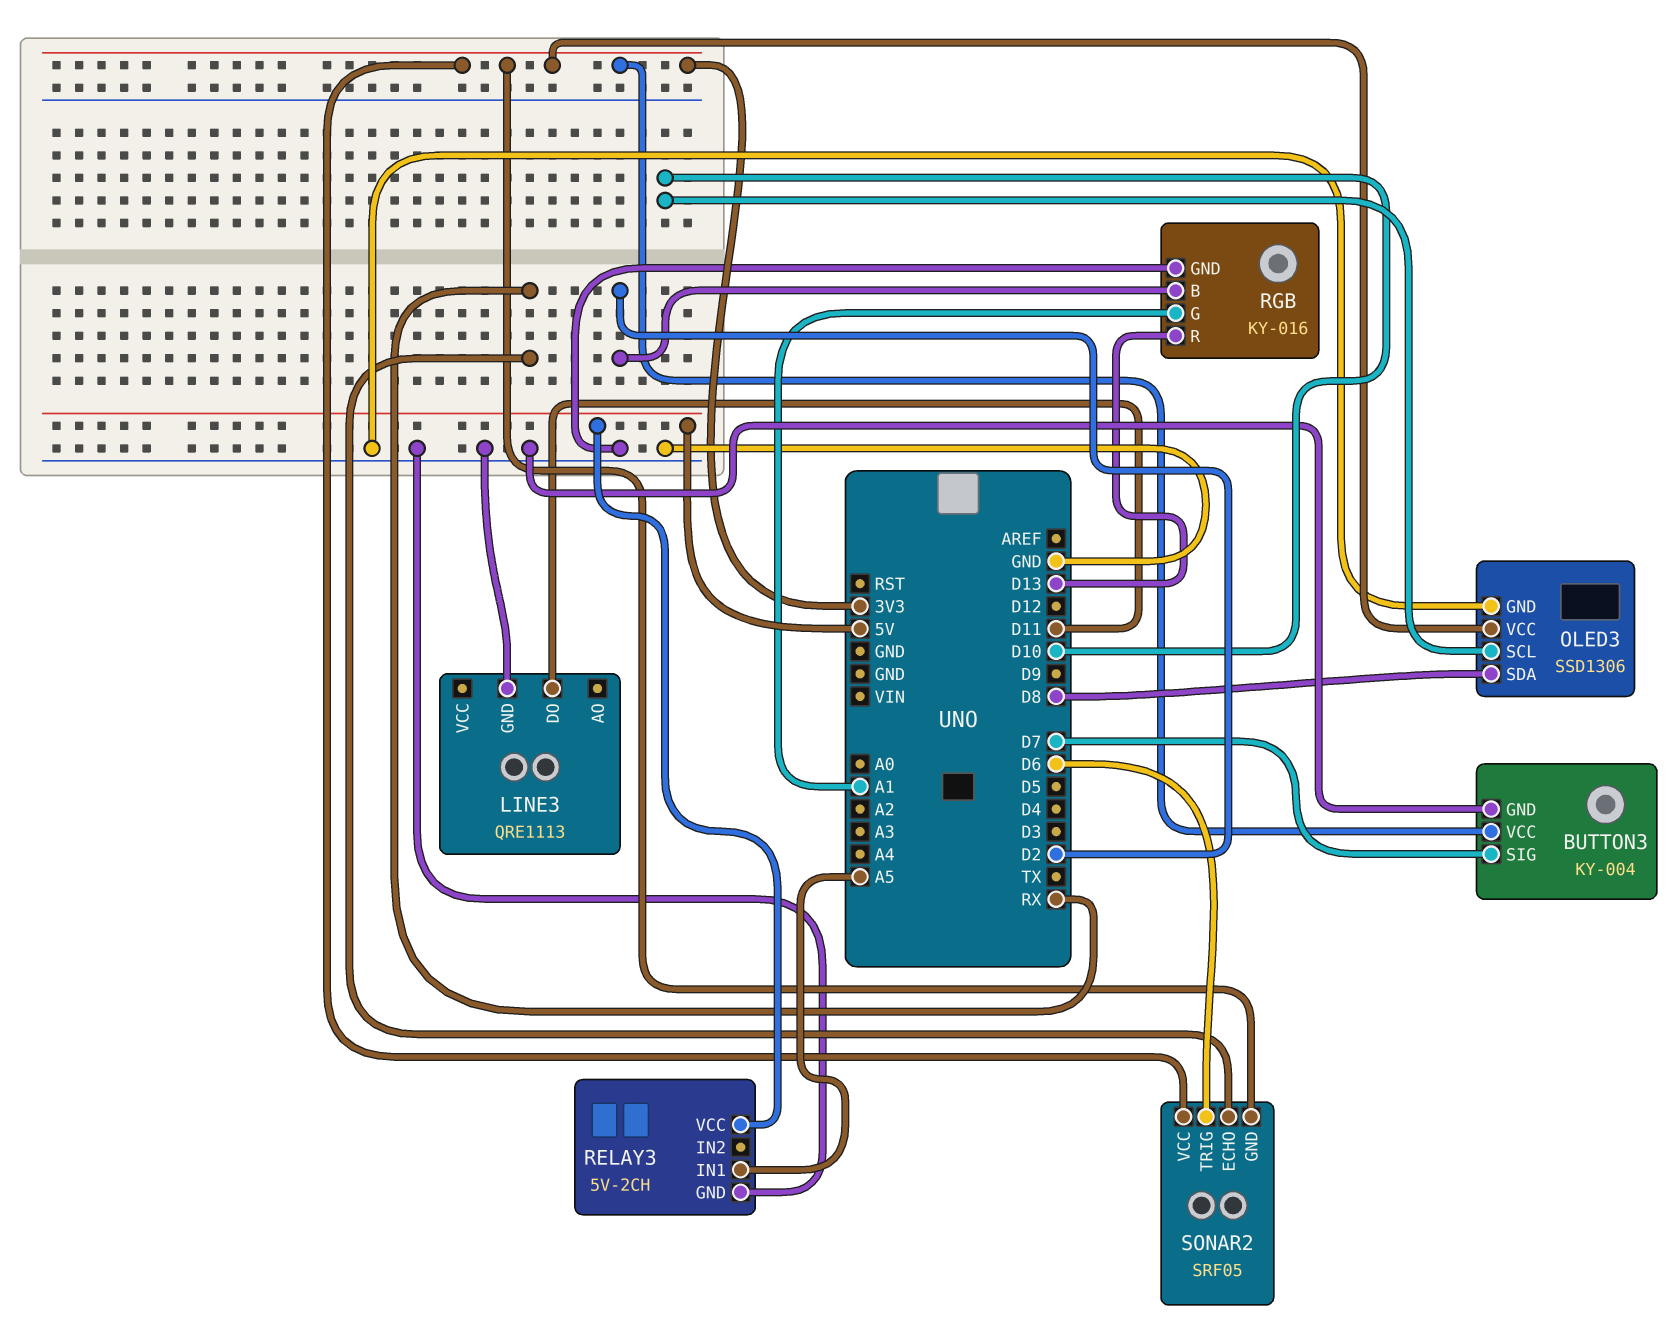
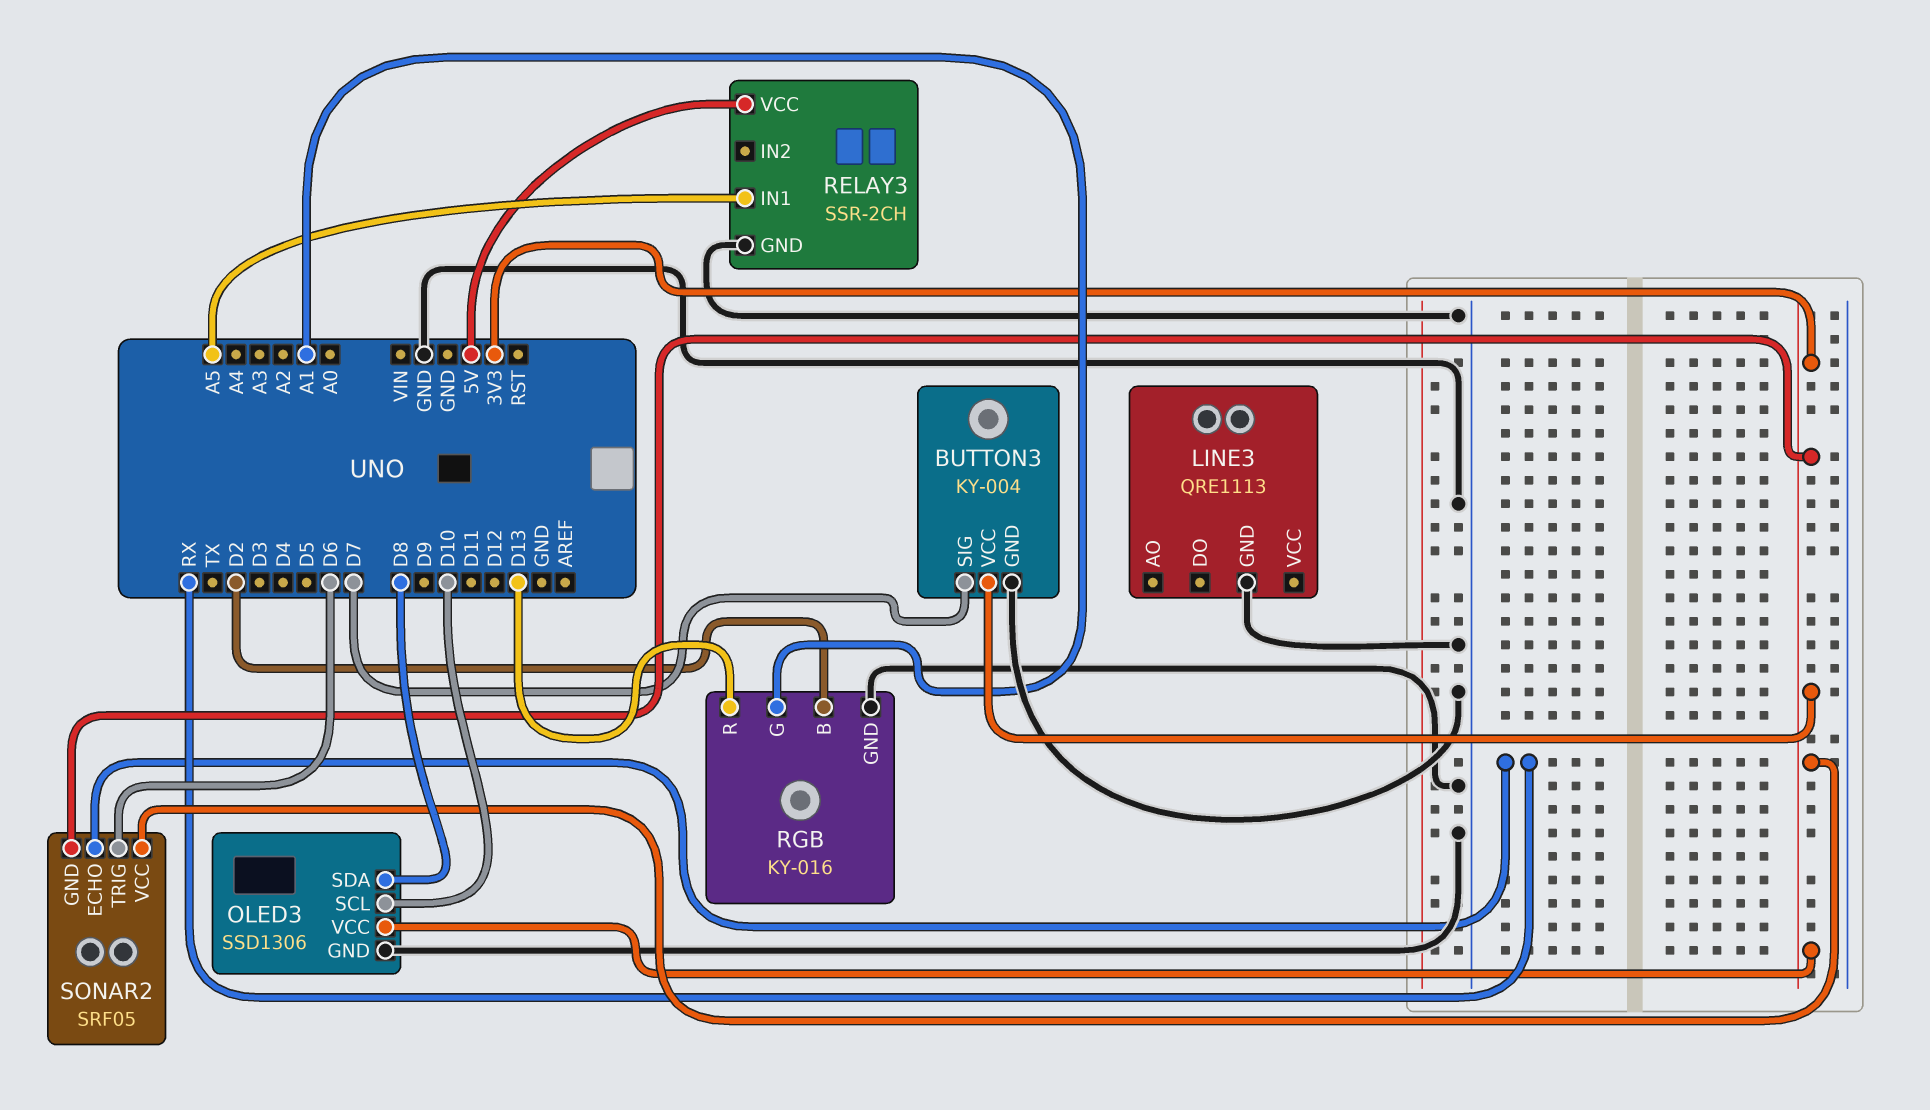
LINE3 pin DO: D11 -> none
RELAY3: 5V-2CH -> SSR-2CH

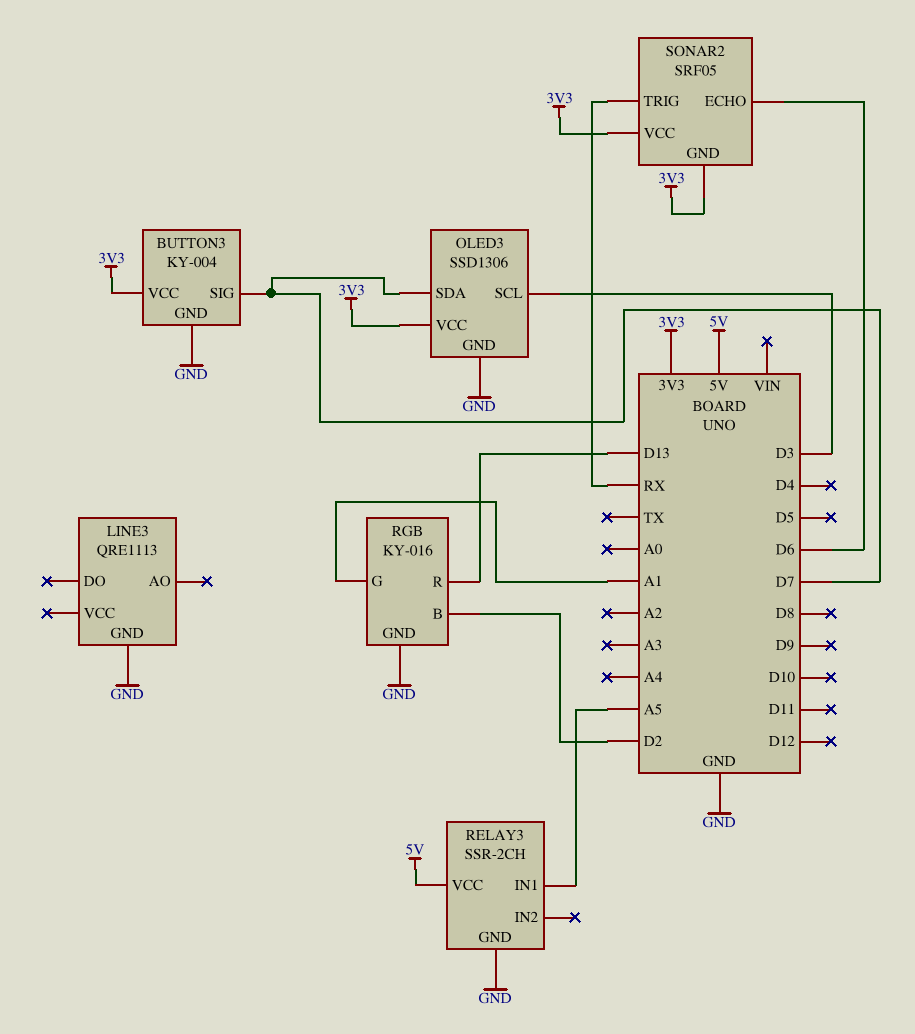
OLED3 pin SCL: D10 -> D3
OLED3 pin SDA: D8 -> D7
SONAR2 pin ECHO: RX -> D6
SONAR2 pin TRIG: D6 -> RX

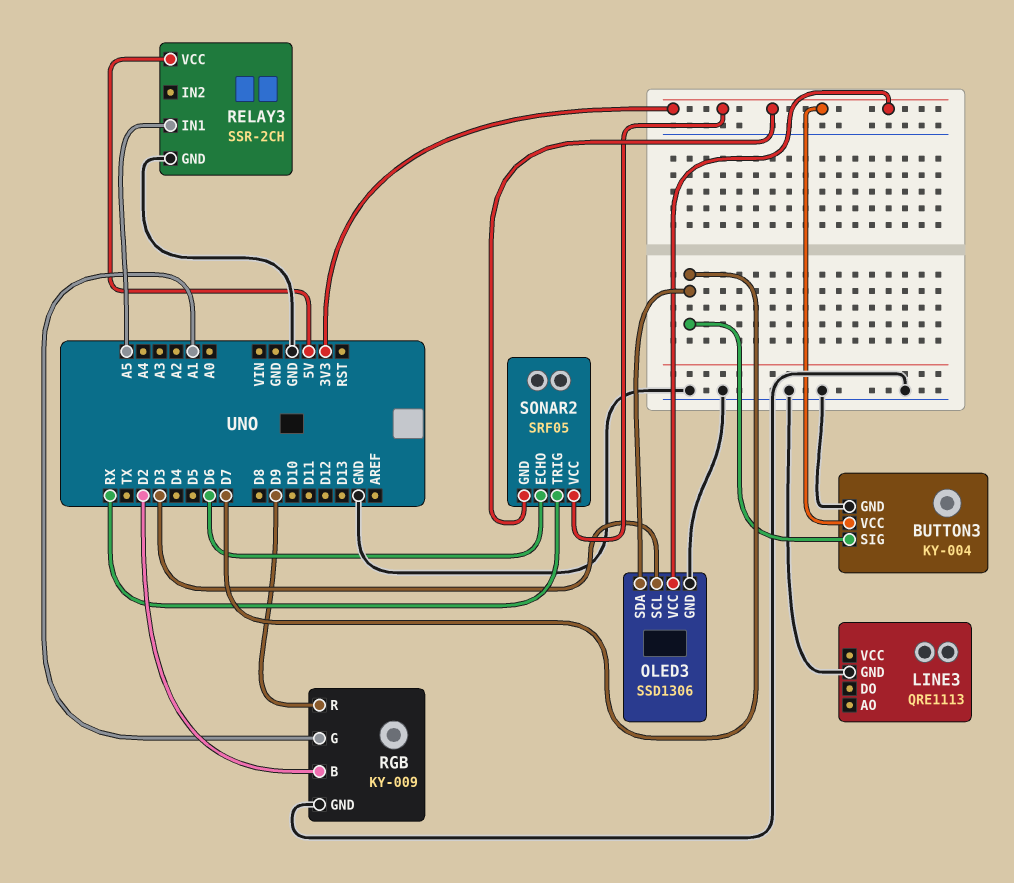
RGB: KY-016 -> KY-009
RGB pin R: D13 -> D9

